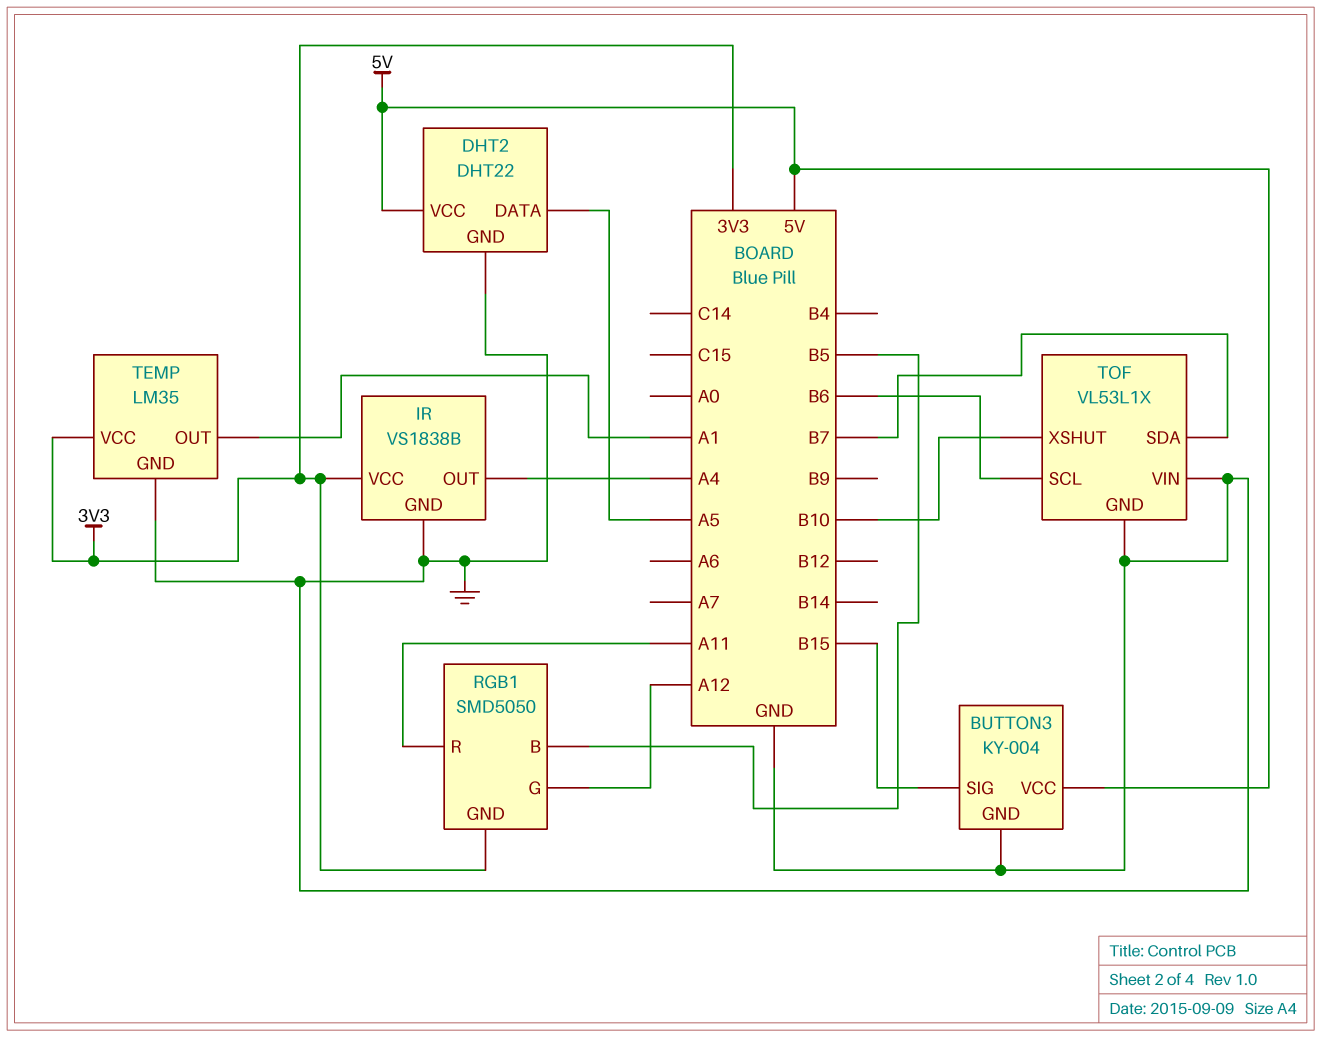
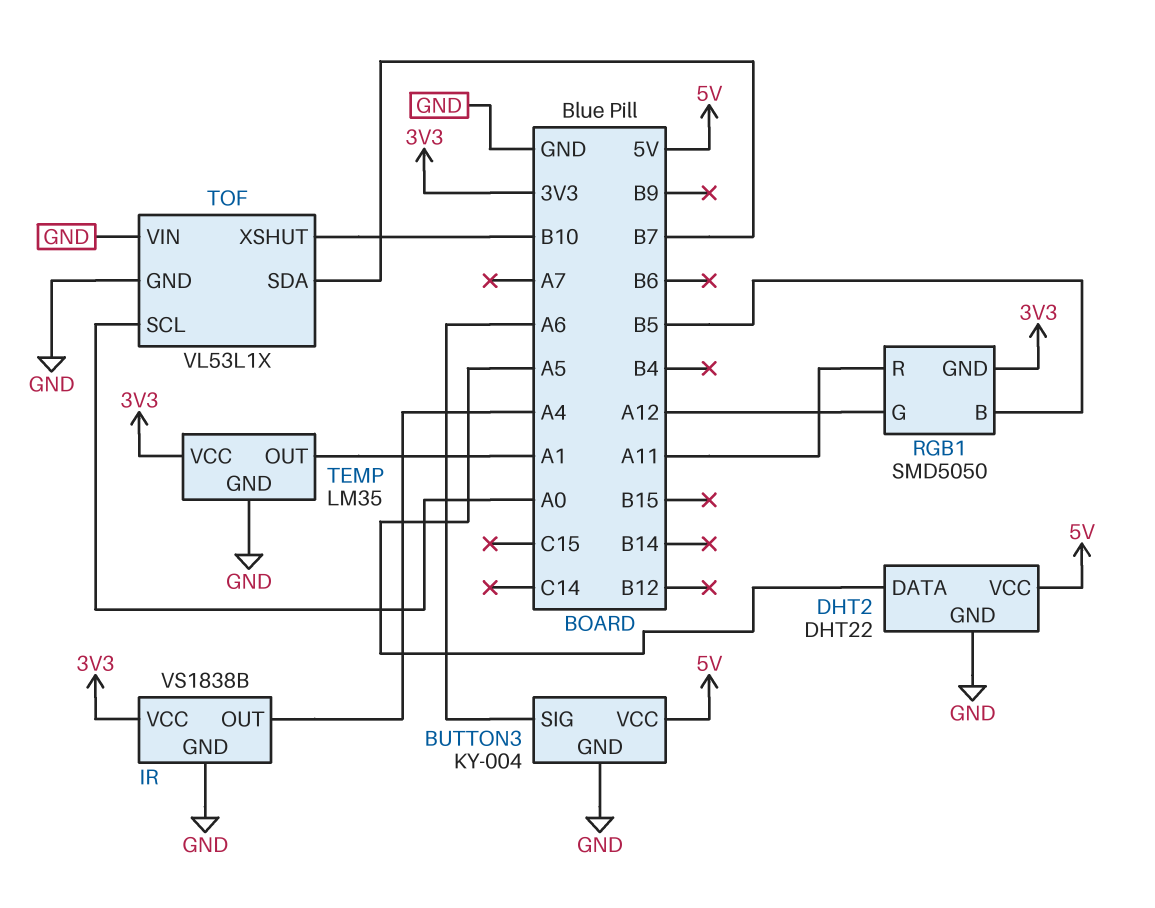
BUTTON3 pin SIG: B15 -> A6
TOF pin SCL: B6 -> A0

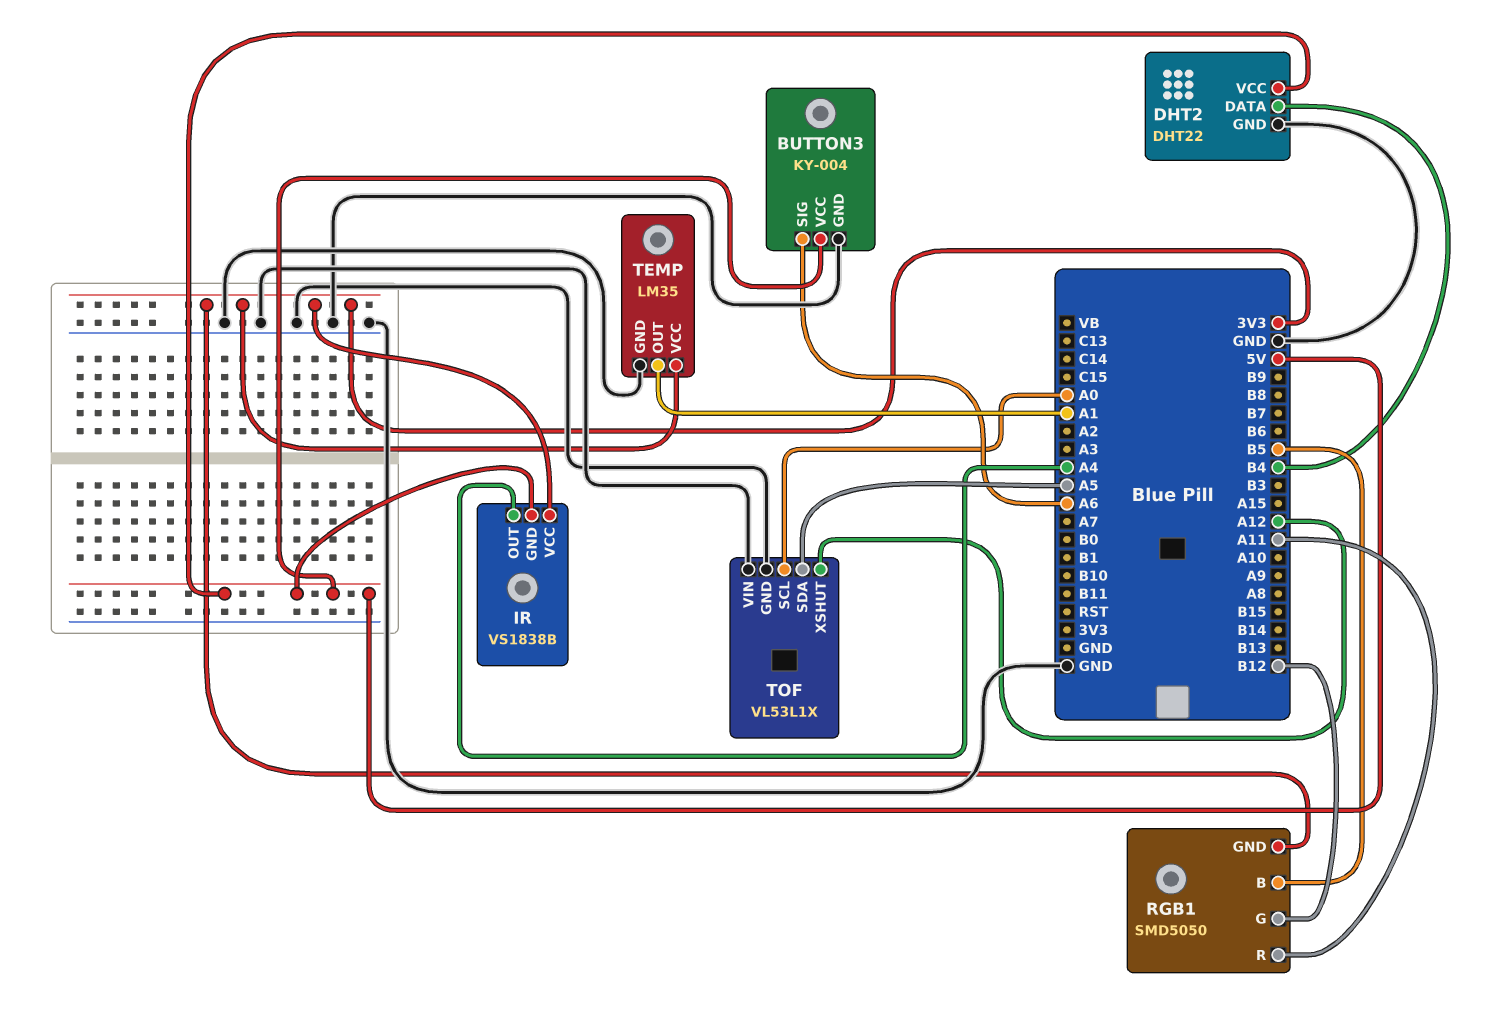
DHT2 pin DATA: A5 -> B4
IR pin GND: GND -> 5V
RGB1 pin G: A12 -> B12
TOF pin SDA: B7 -> A5
TOF pin XSHUT: B10 -> A12

